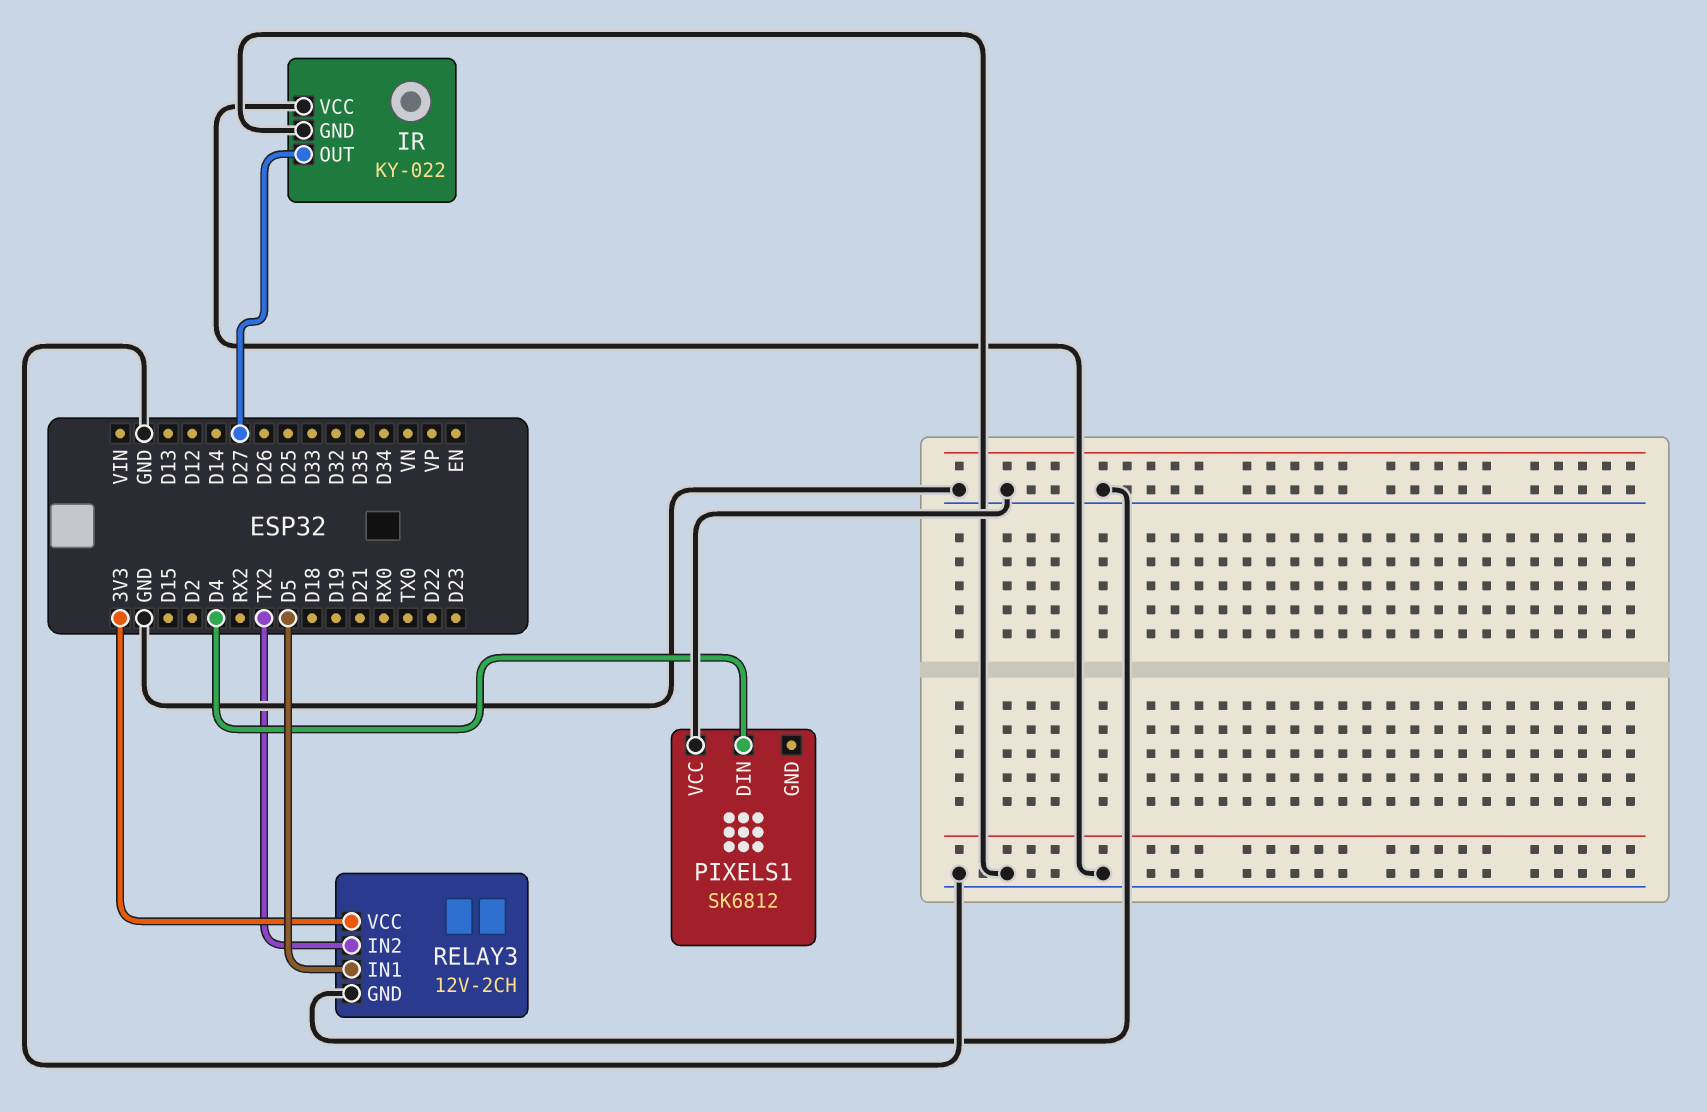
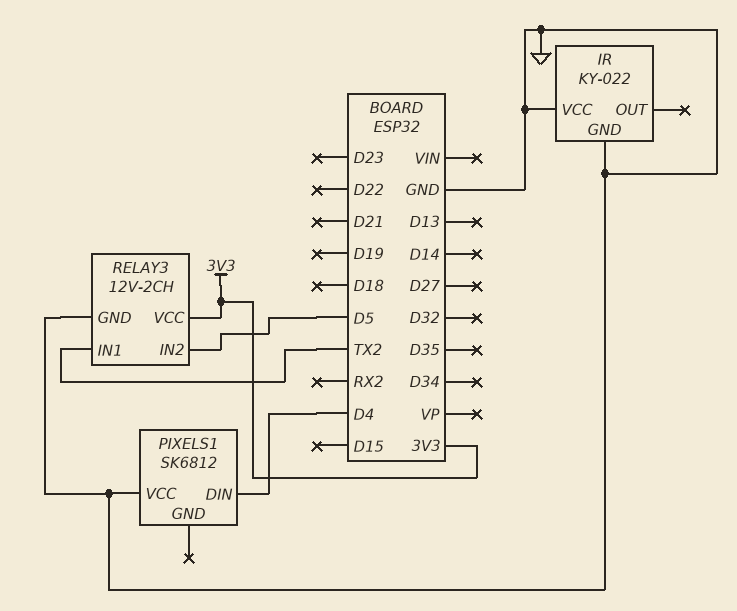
IR pin OUT: D27 -> none
RELAY3 pin IN1: D5 -> TX2
RELAY3 pin IN2: TX2 -> D5

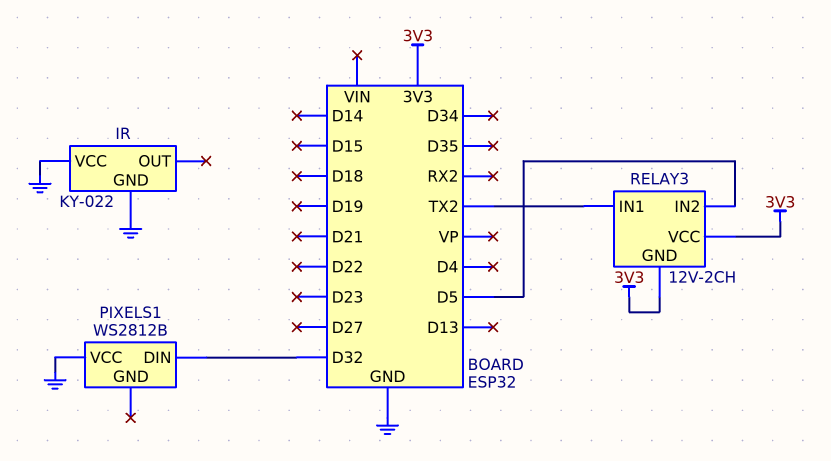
PIXELS1: SK6812 -> WS2812B
PIXELS1 pin DIN: D4 -> D32
RELAY3 pin GND: GND -> 3V3

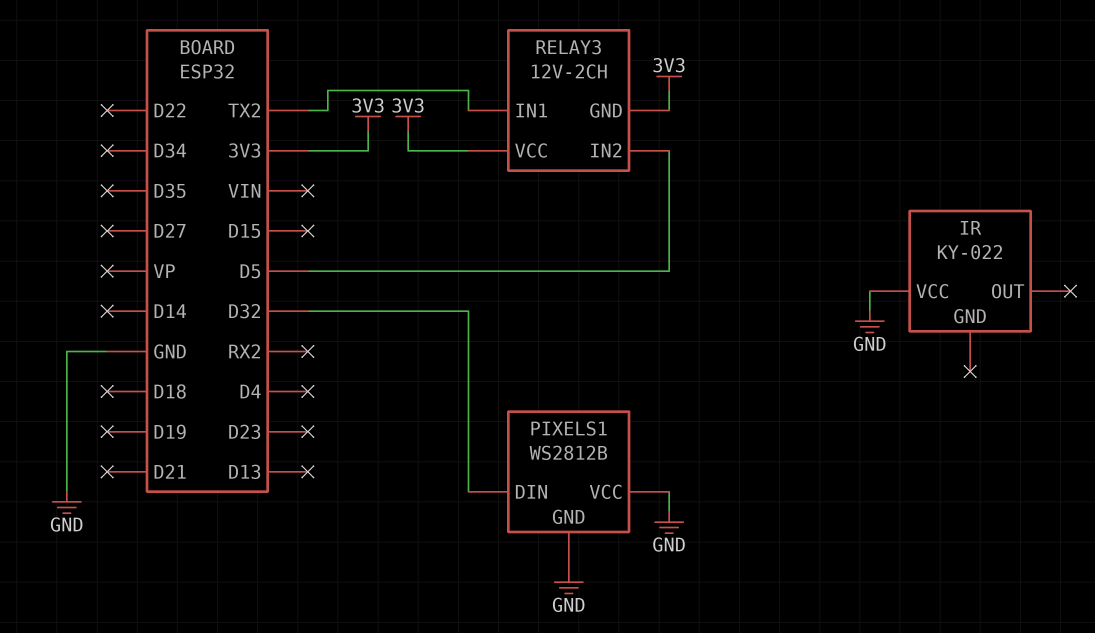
IR pin GND: GND -> none
PIXELS1 pin GND: none -> GND

